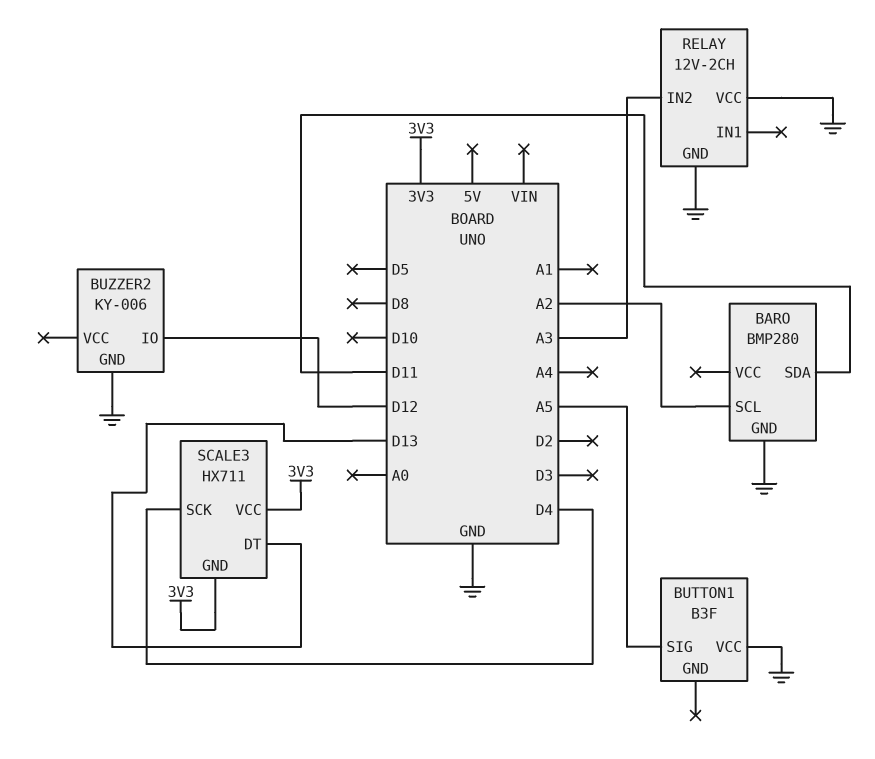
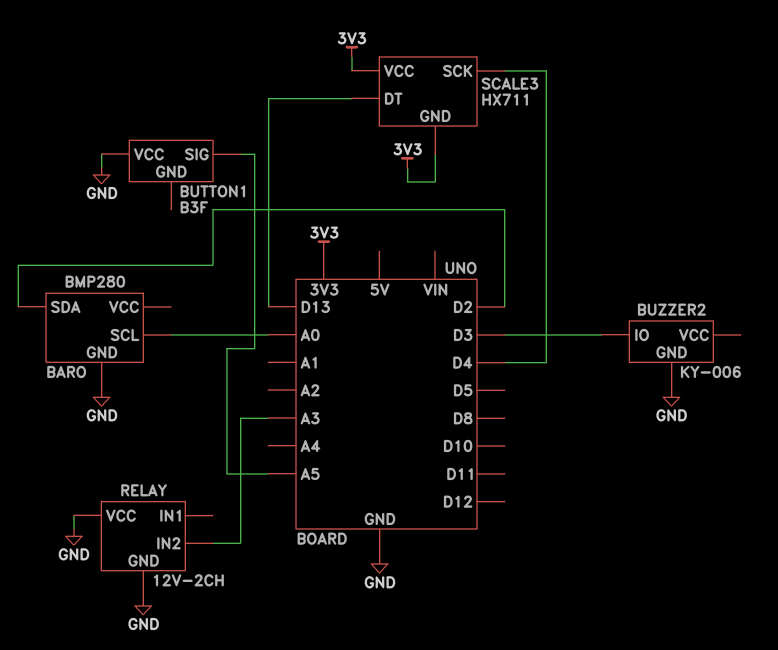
BARO pin SCL: A2 -> A0
BARO pin SDA: D11 -> D2
BUZZER2 pin IO: D12 -> D3

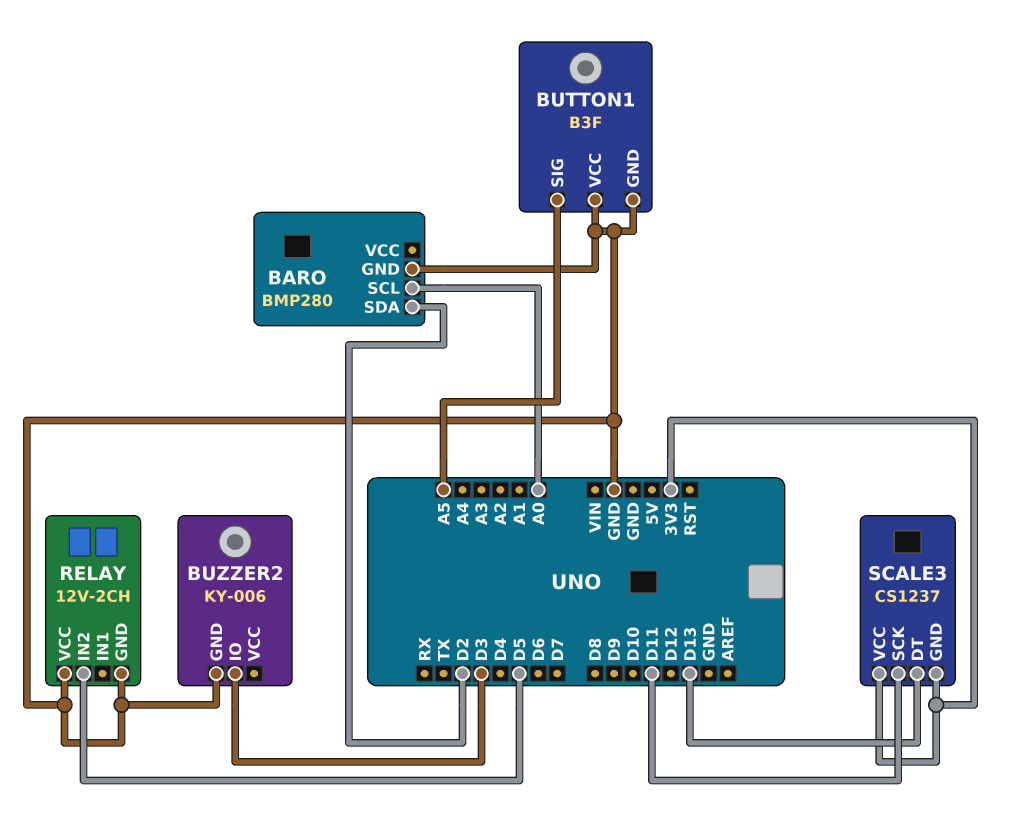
BUTTON1 pin GND: none -> GND
RELAY pin IN2: A3 -> D5
SCALE3: HX711 -> CS1237
SCALE3 pin SCK: D4 -> D11

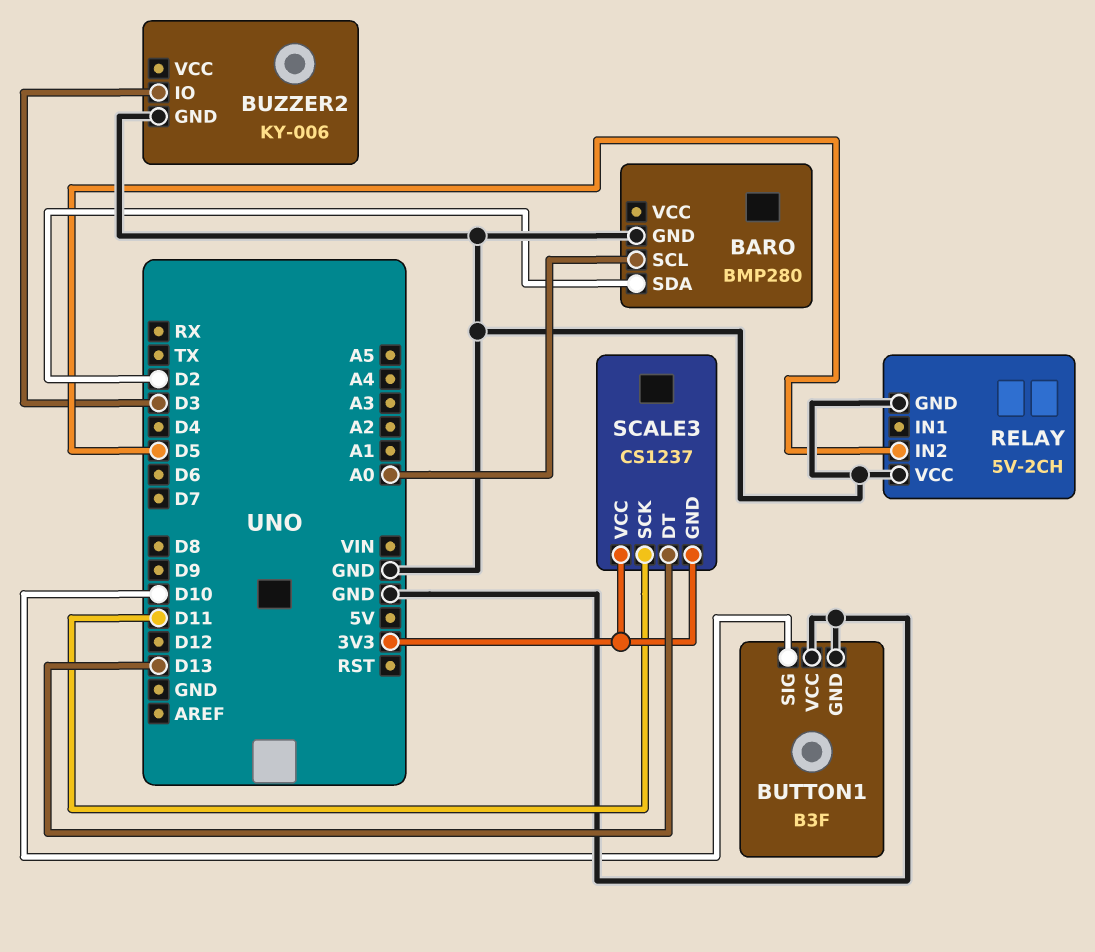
BUTTON1 pin SIG: A5 -> D10
RELAY: 12V-2CH -> 5V-2CH

